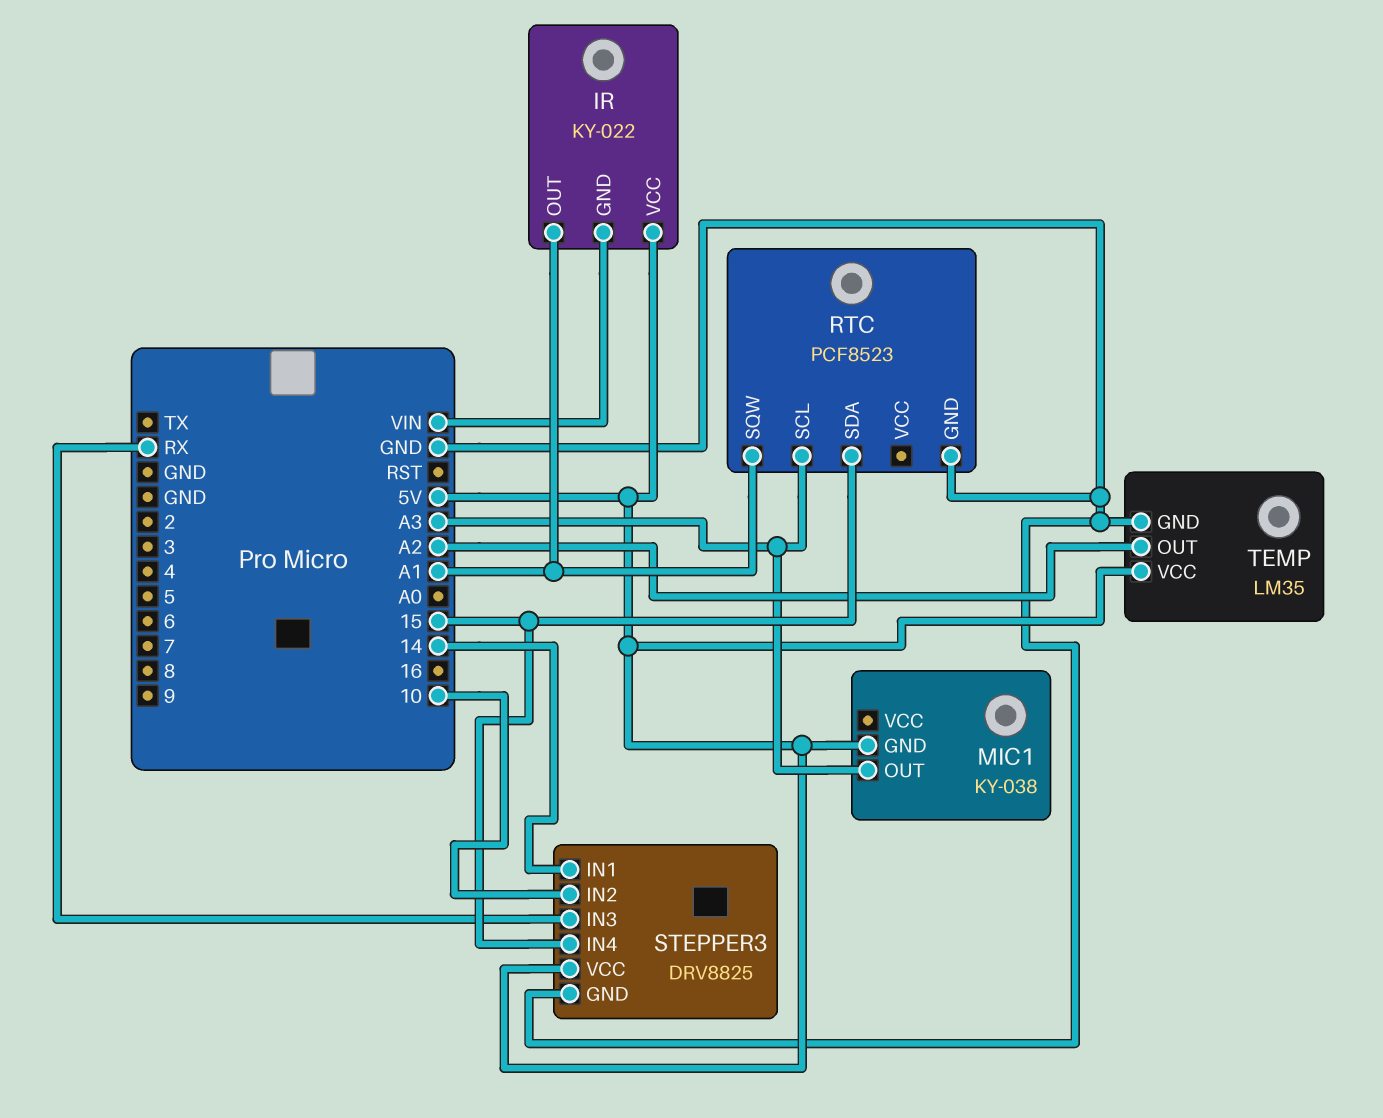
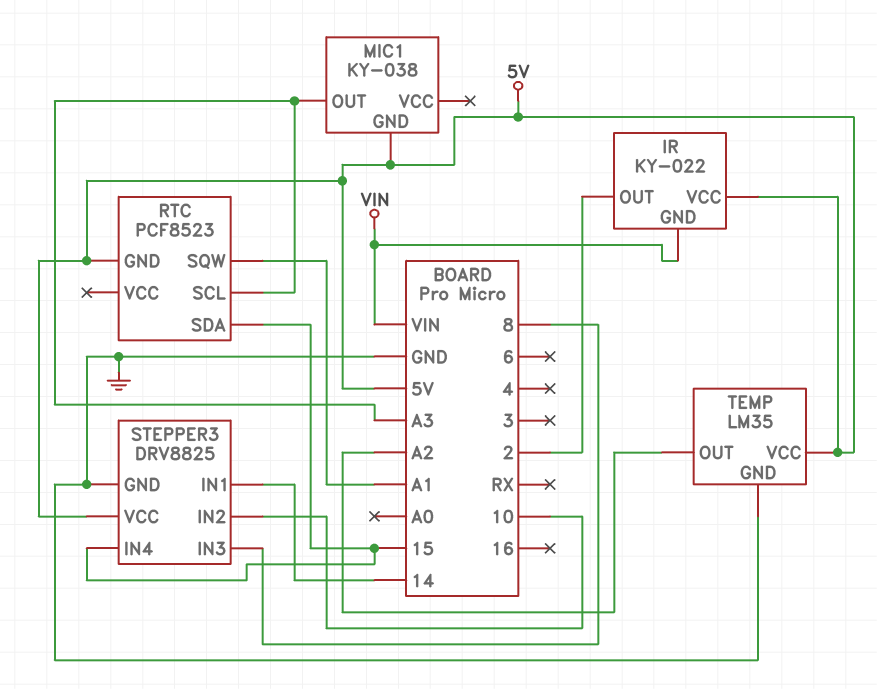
IR pin OUT: A1 -> 2
RTC pin GND: GND -> 5V
STEPPER3 pin IN3: RX -> 8

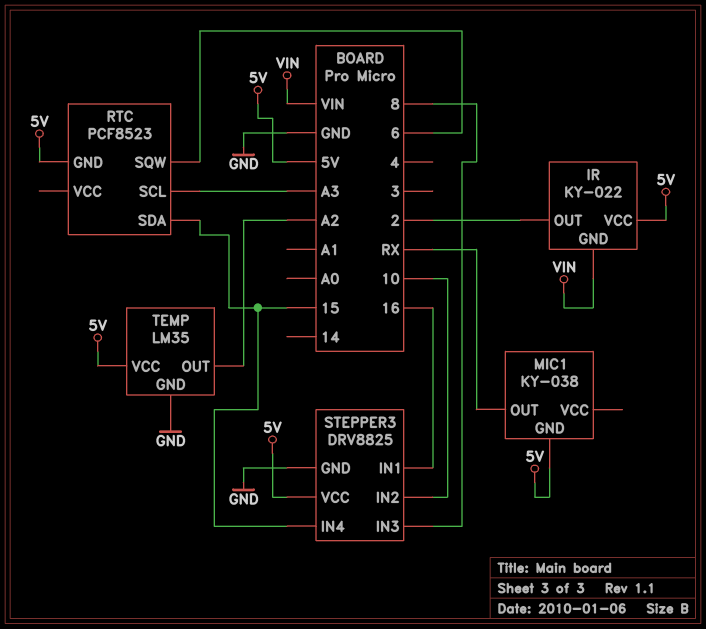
MIC1 pin OUT: A3 -> RX
RTC pin SQW: A1 -> 6
STEPPER3 pin IN1: 14 -> 16

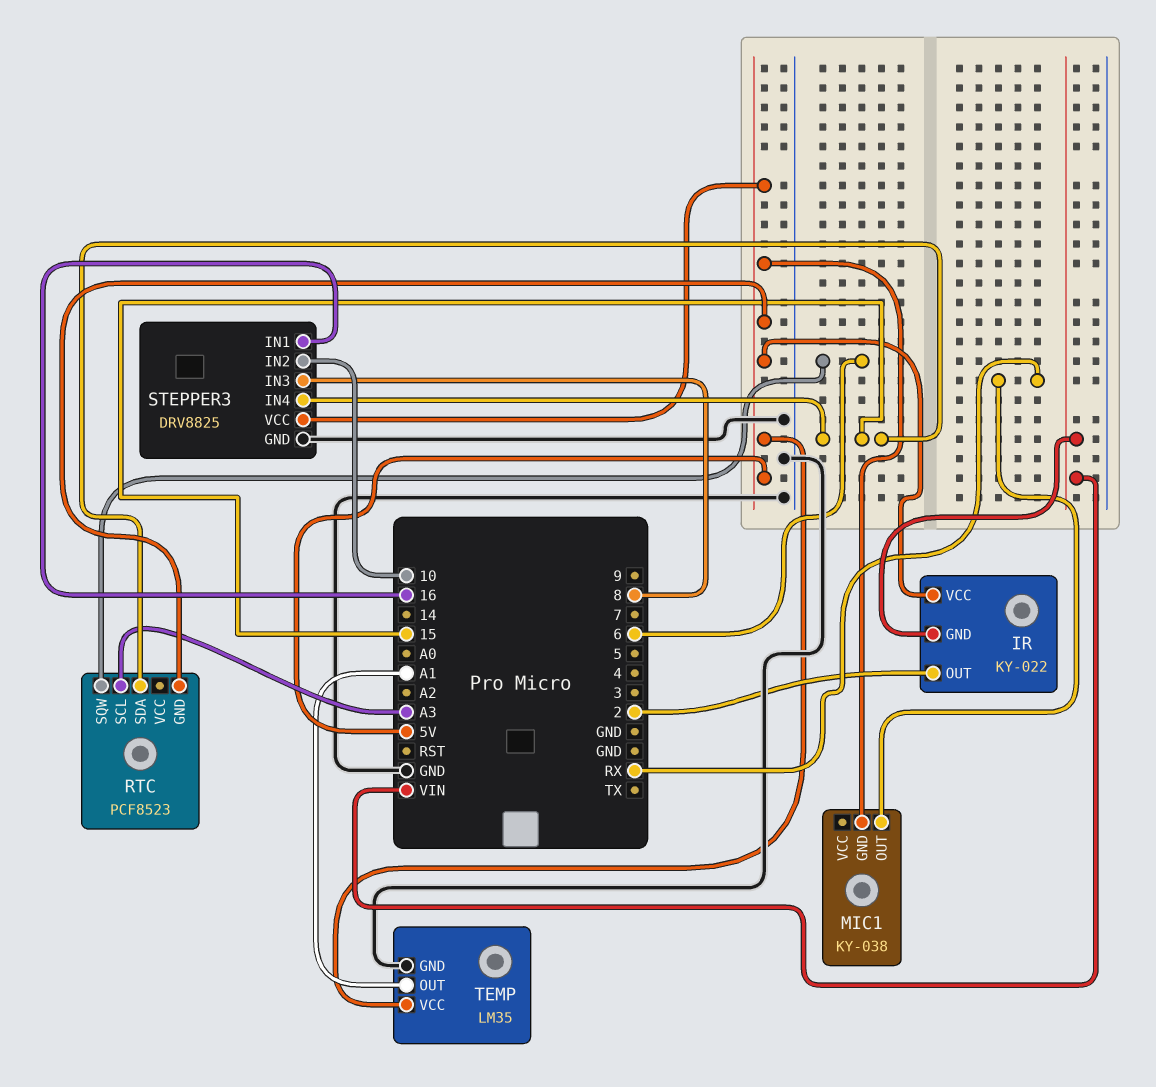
TEMP pin OUT: A2 -> A1

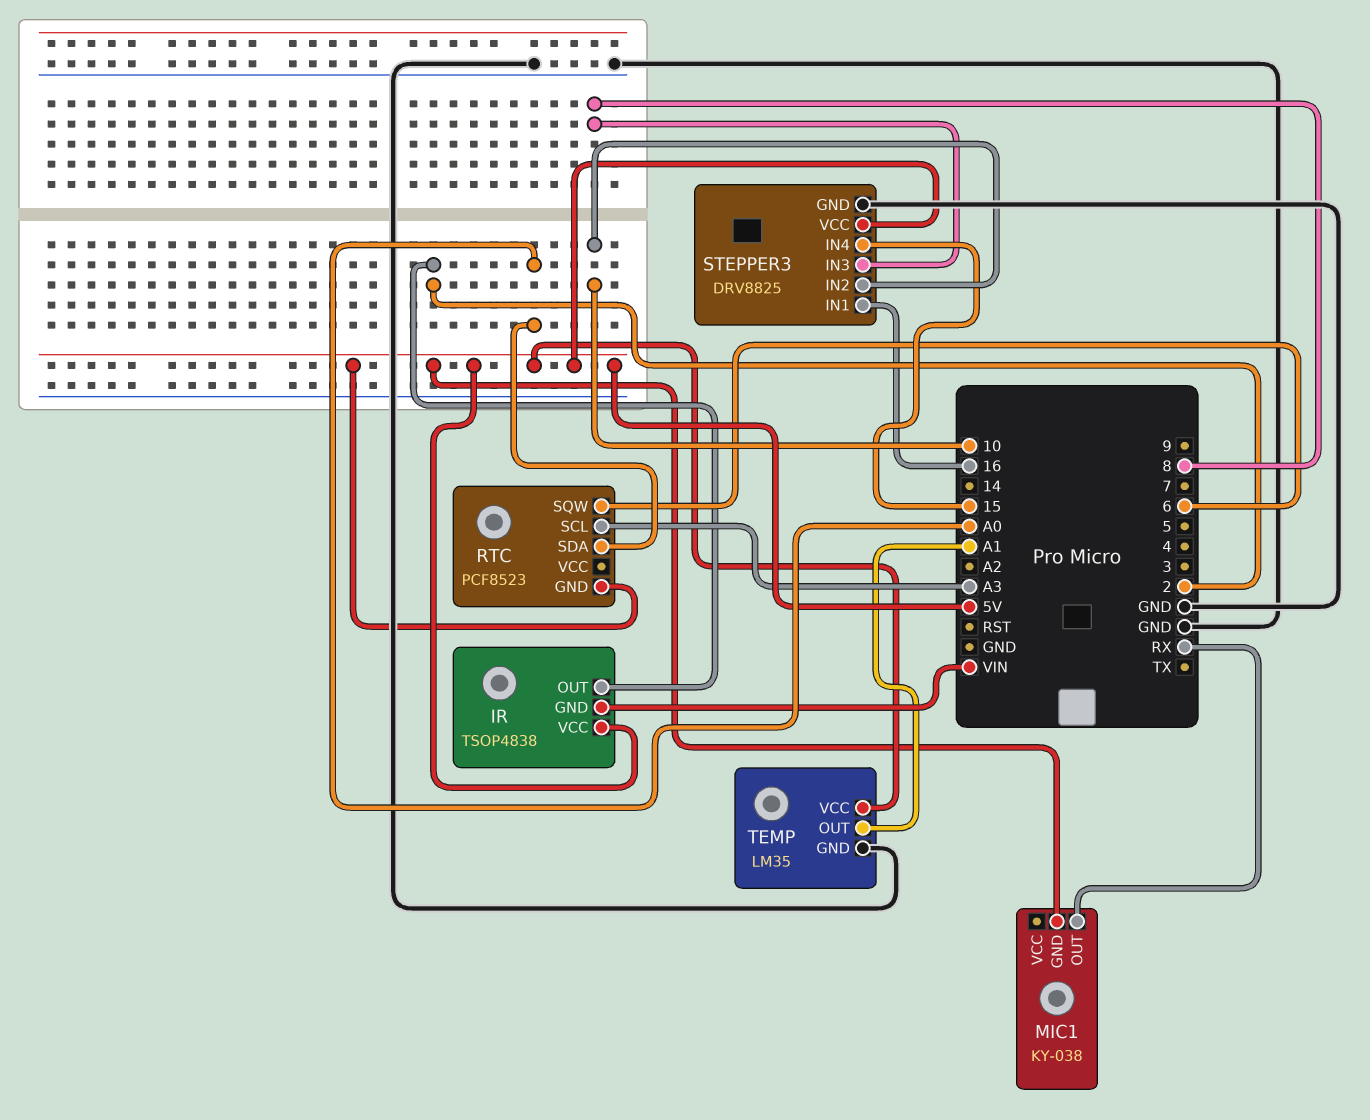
IR: KY-022 -> TSOP4838
RTC pin SDA: 15 -> A0

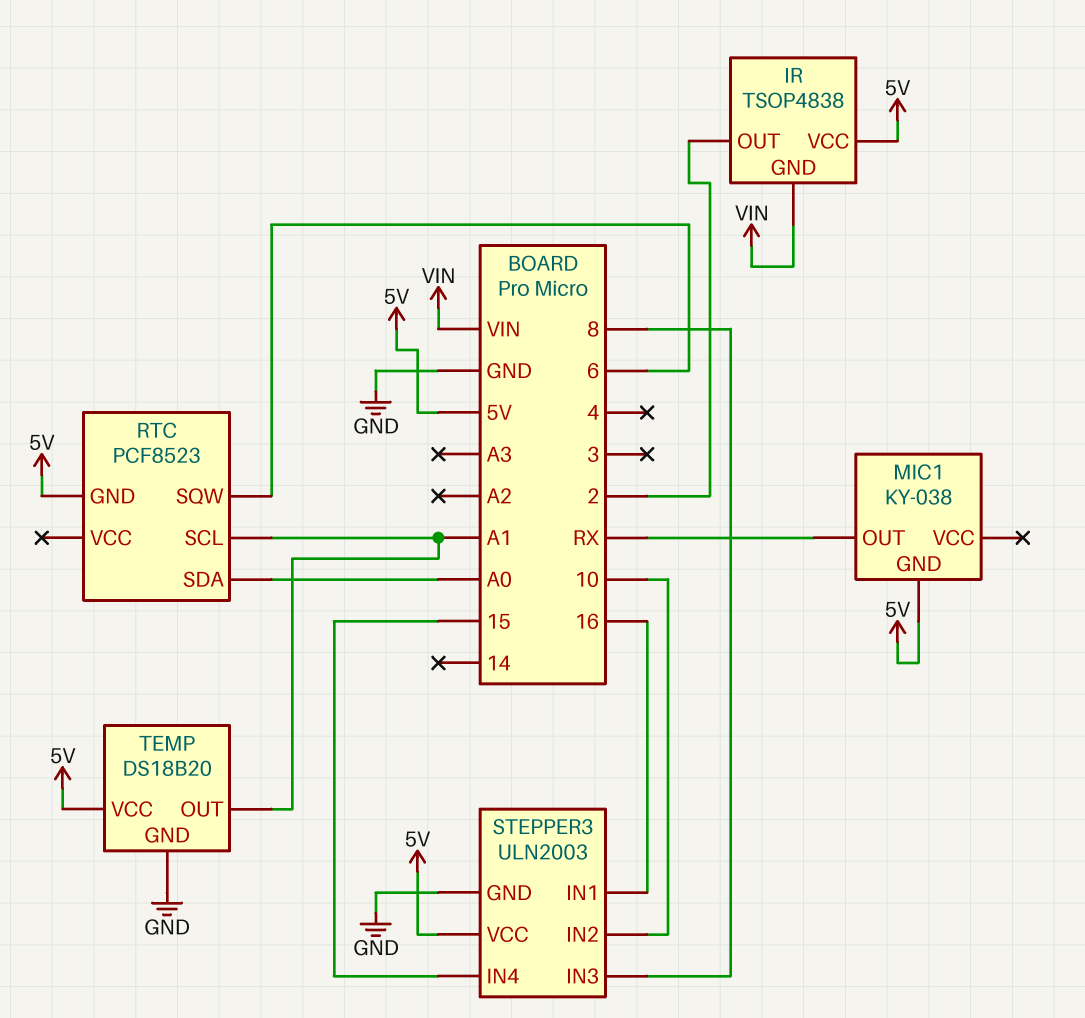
RTC pin SCL: A3 -> A1
STEPPER3: DRV8825 -> ULN2003
TEMP: LM35 -> DS18B20

